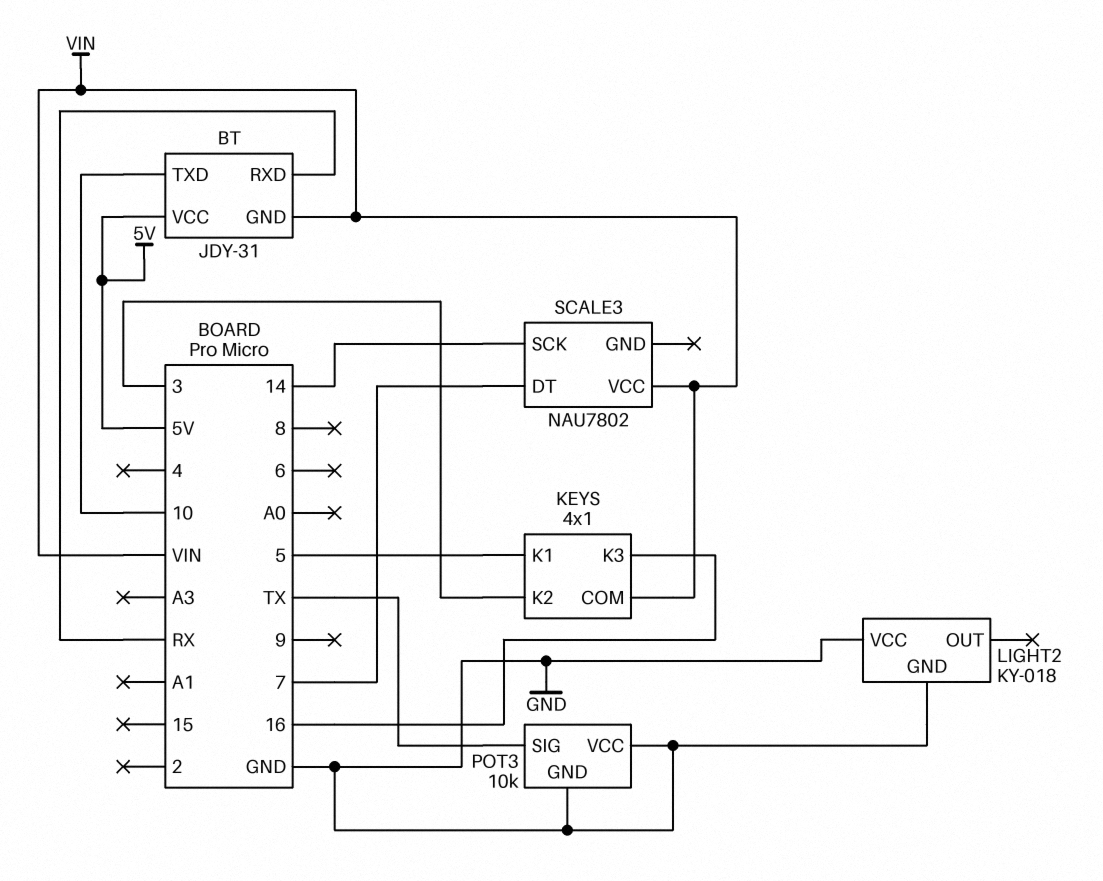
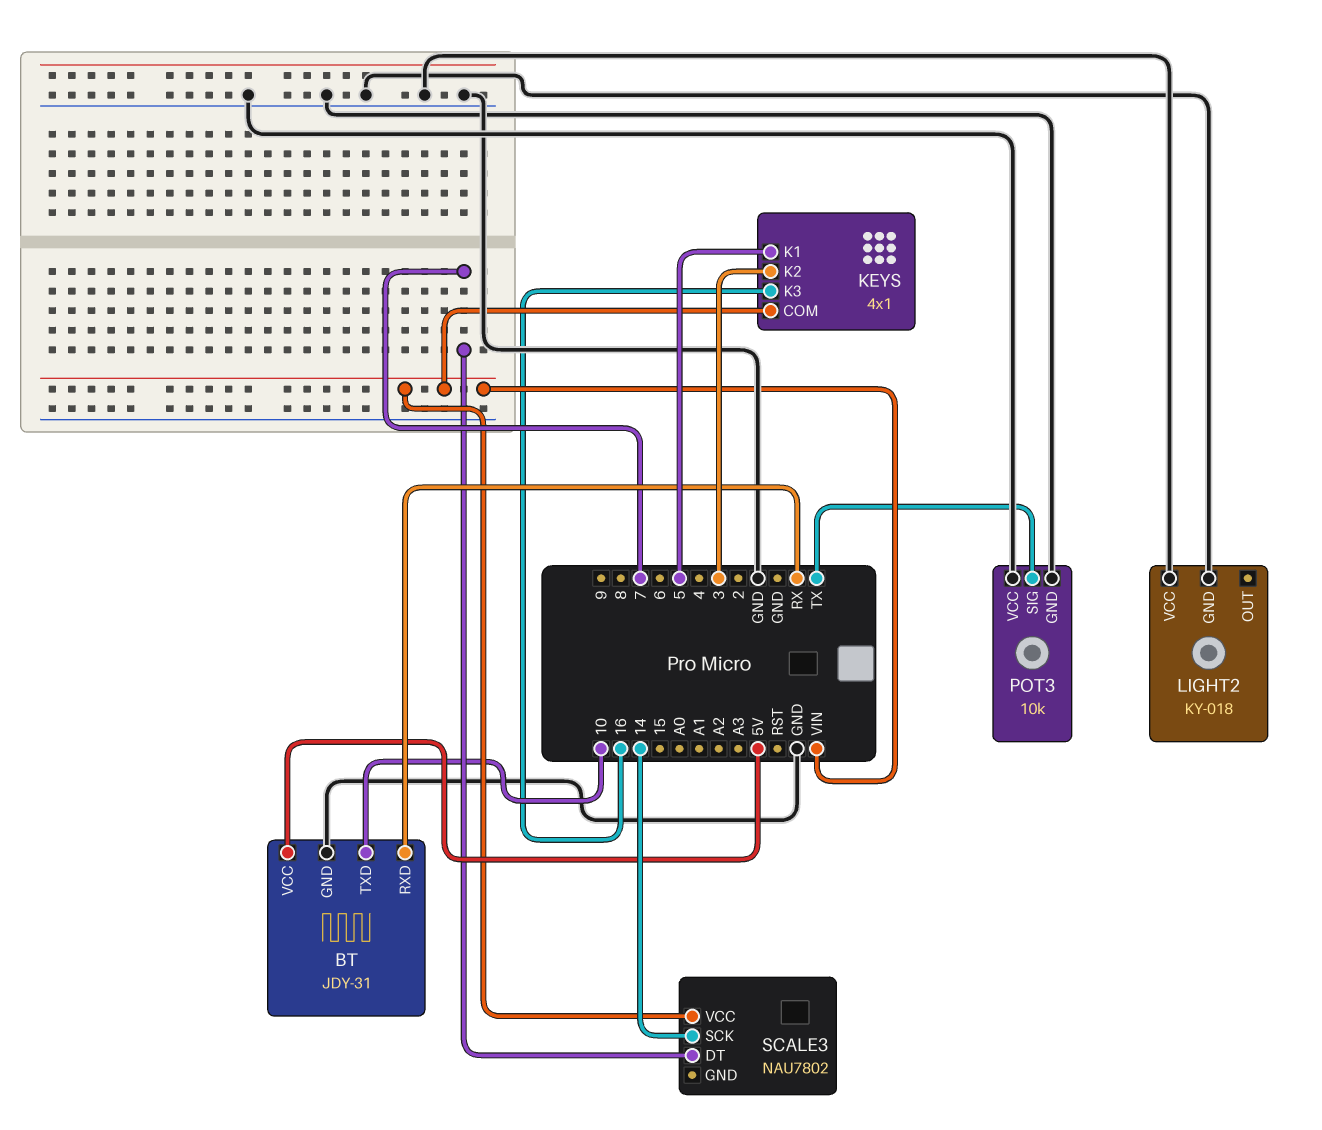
BT pin GND: VIN -> GND

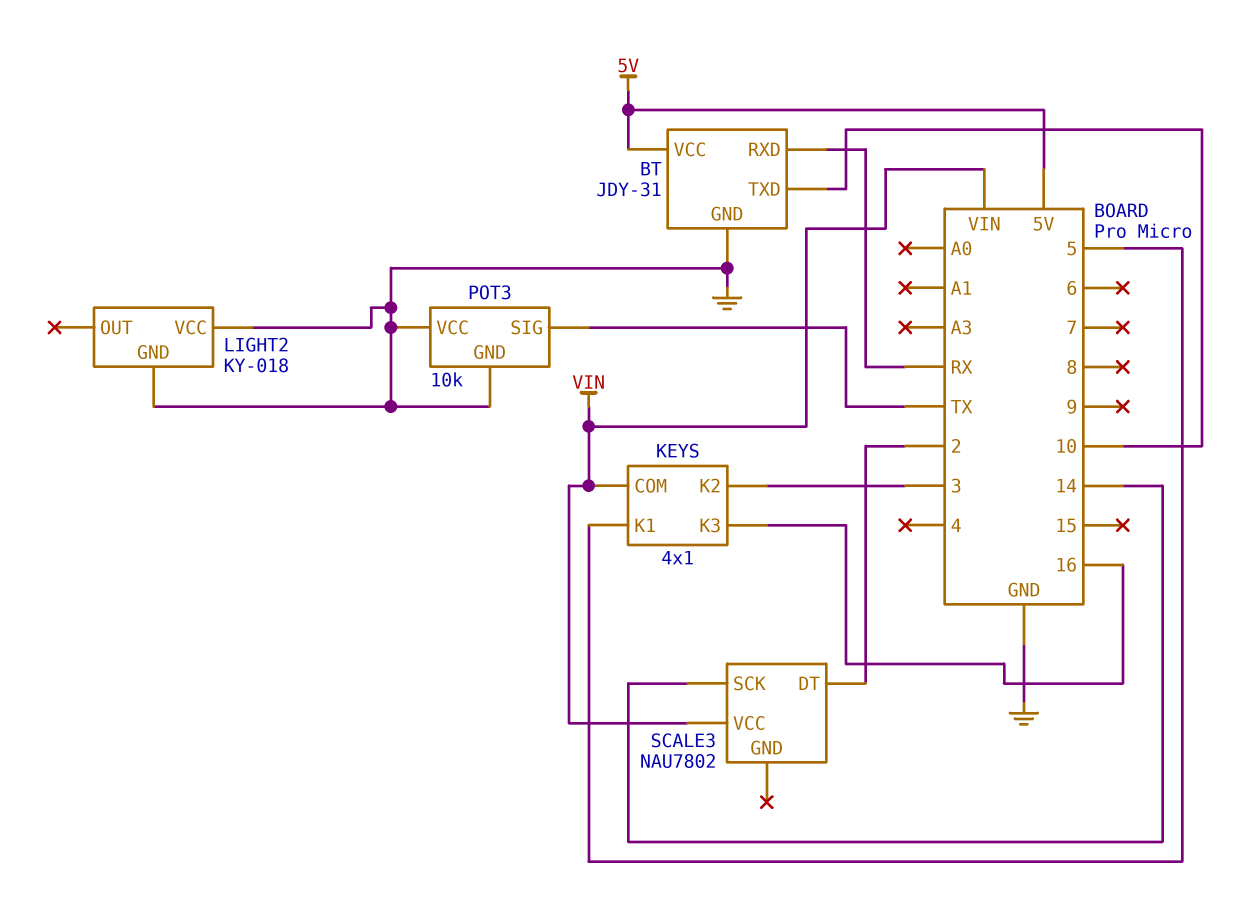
SCALE3 pin DT: 7 -> 2

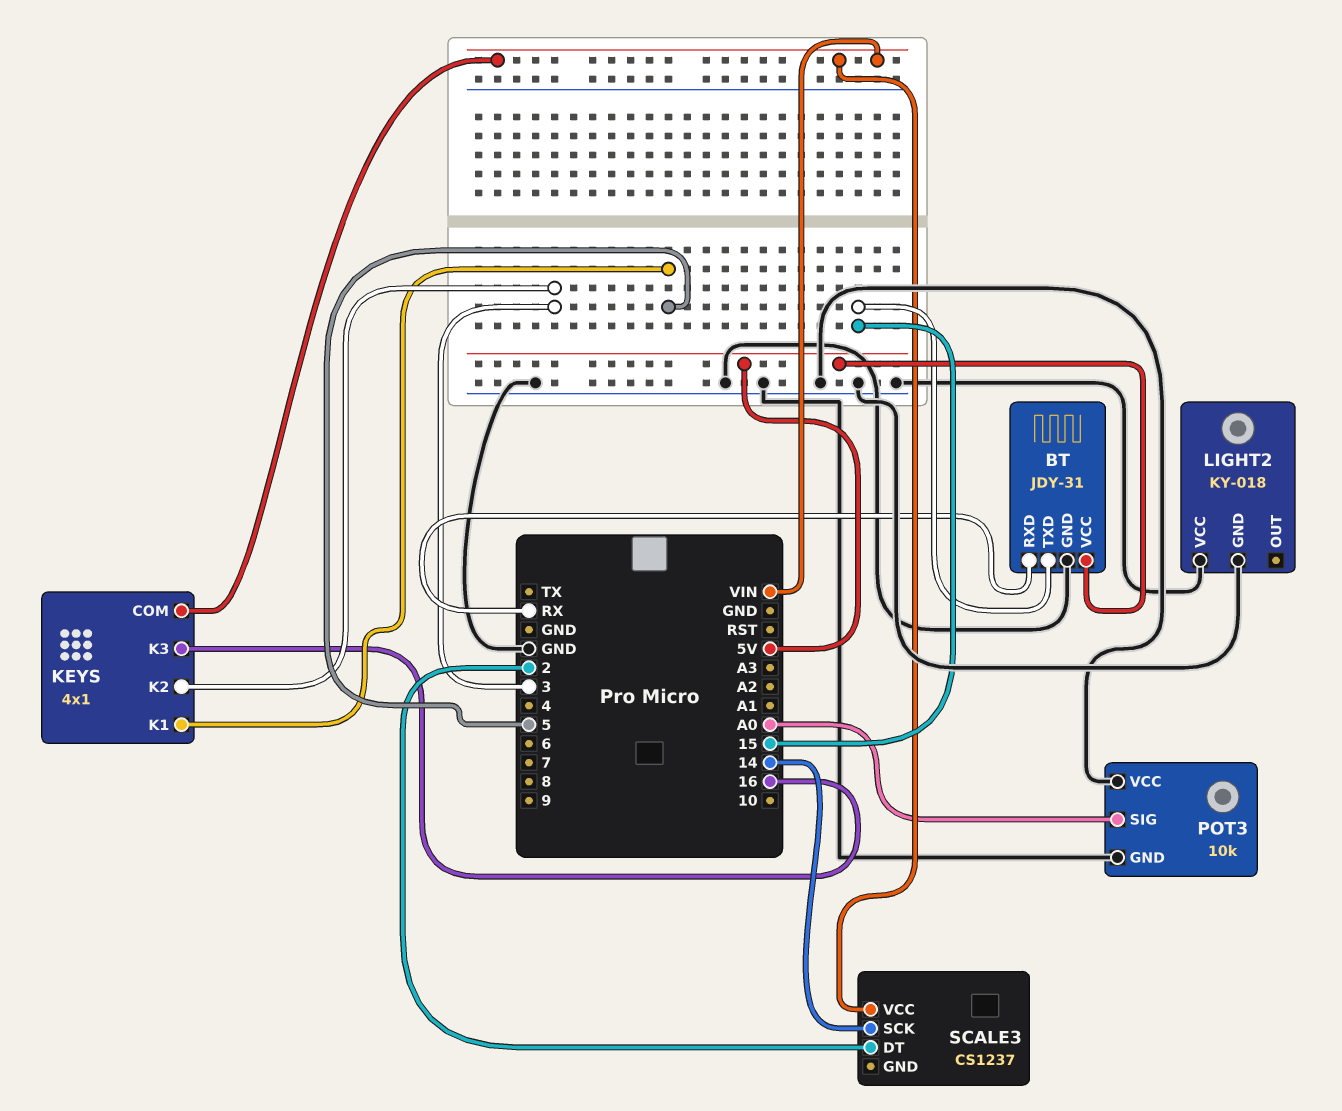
BT pin TXD: 10 -> 15
POT3 pin SIG: TX -> A0
SCALE3: NAU7802 -> CS1237

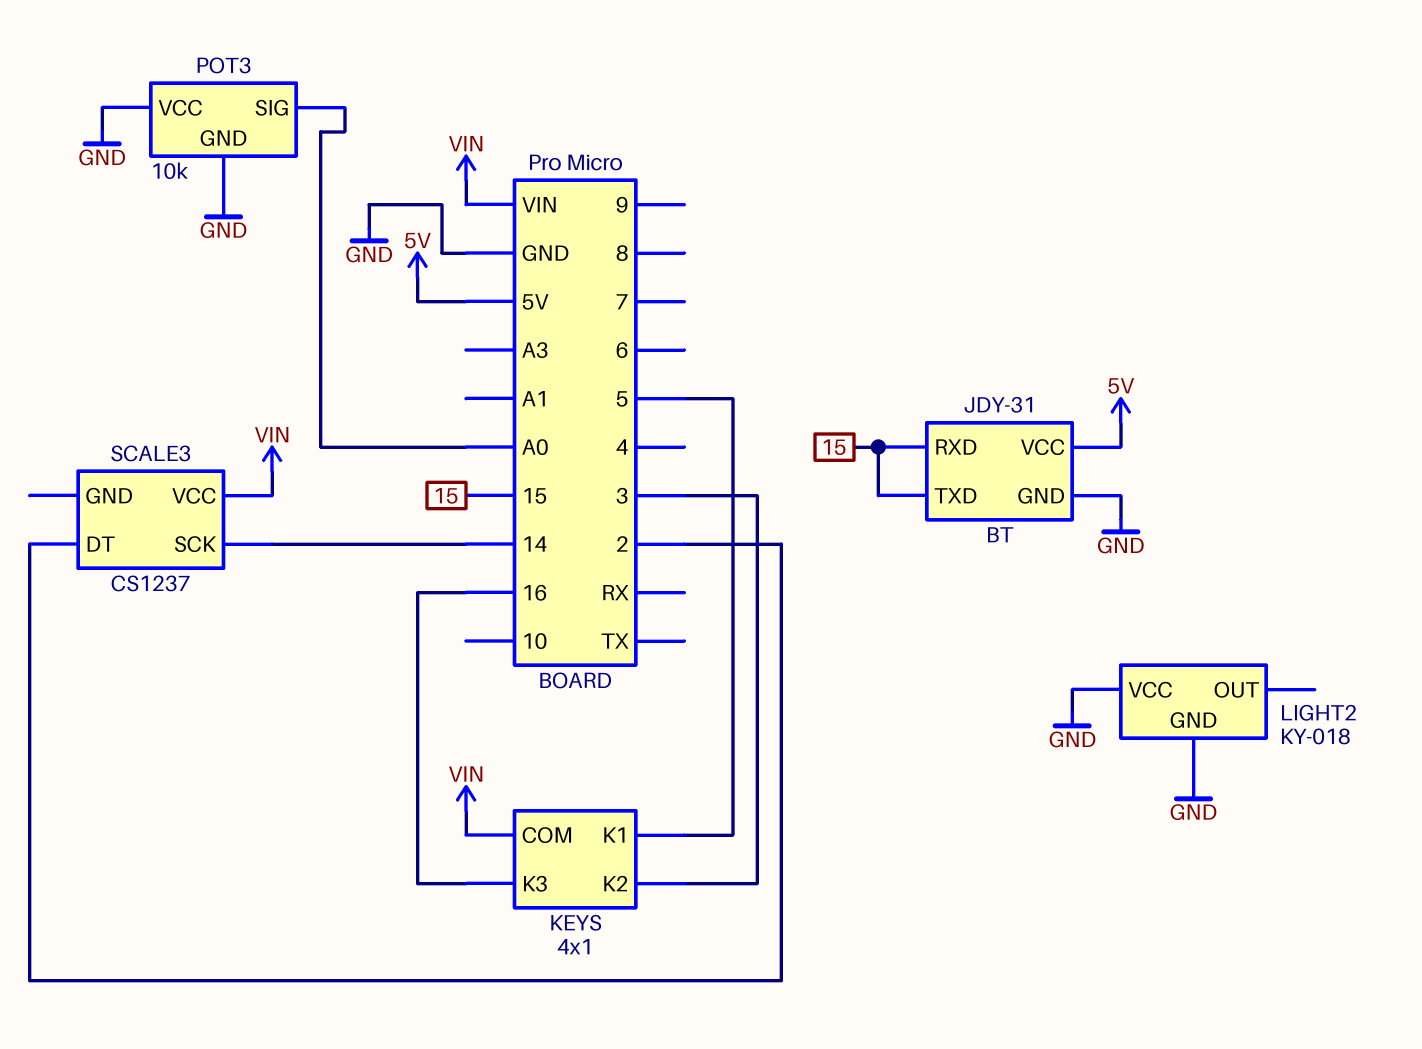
BT pin RXD: RX -> 15

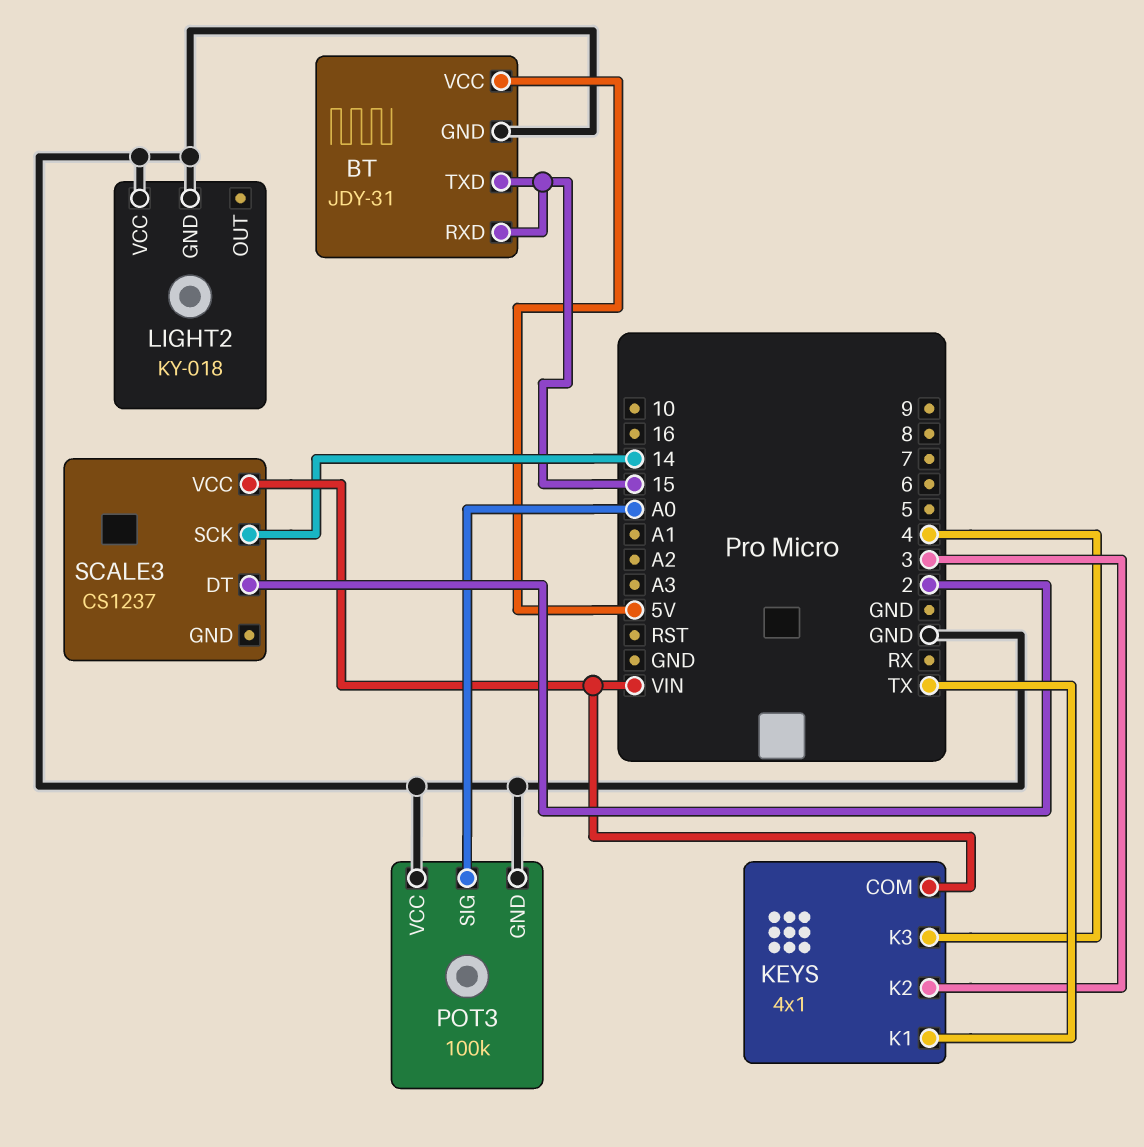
KEYS pin K1: 5 -> TX
KEYS pin K3: 16 -> 4
POT3: 10k -> 100k

